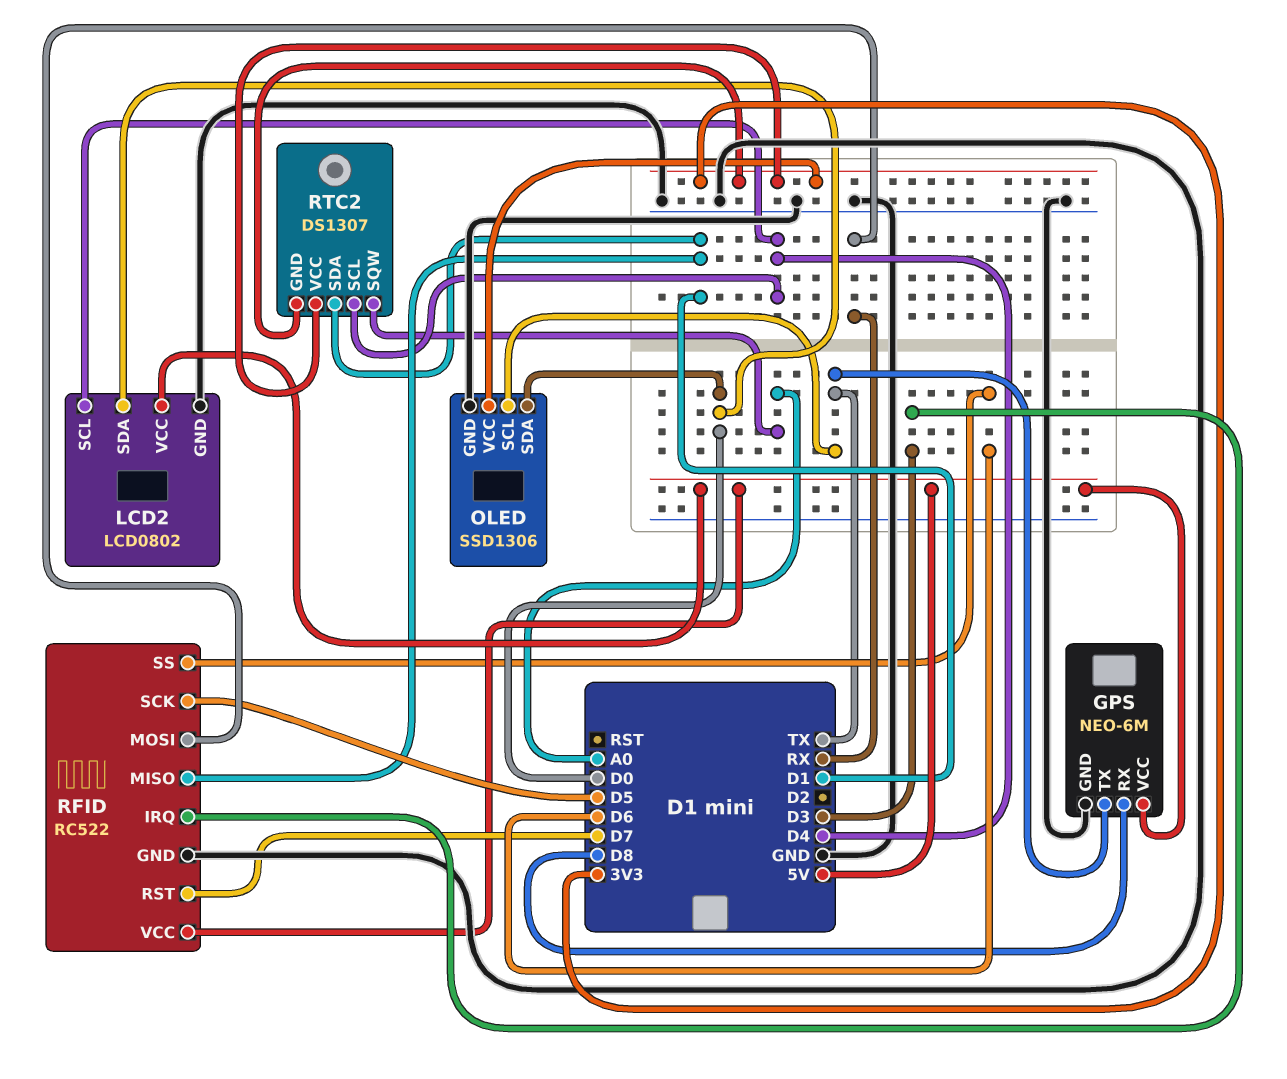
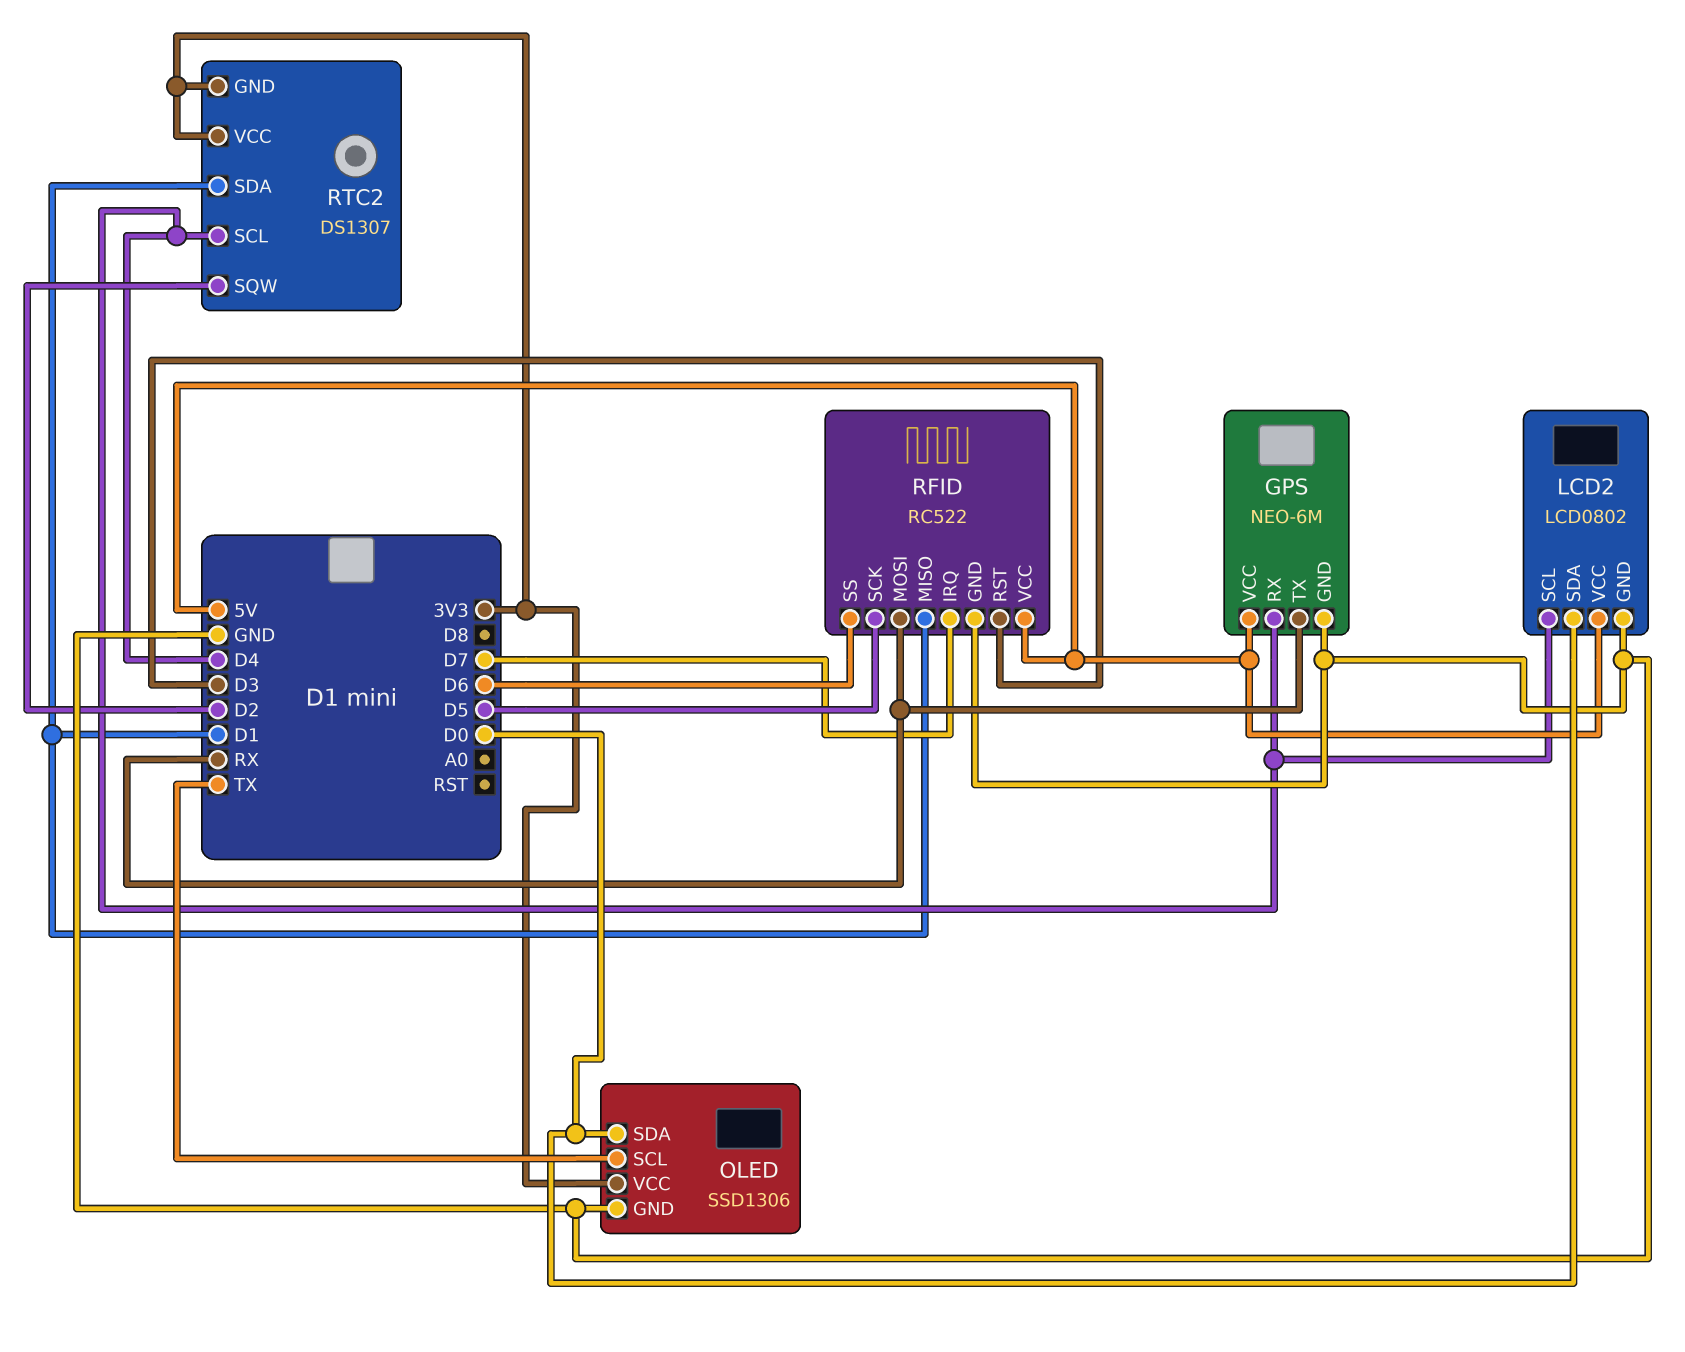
GPS pin RX: D8 -> D4
GPS pin TX: TX -> RX
RFID pin IRQ: D3 -> D7
RFID pin RST: D7 -> D3
RTC2 pin SQW: A0 -> D2

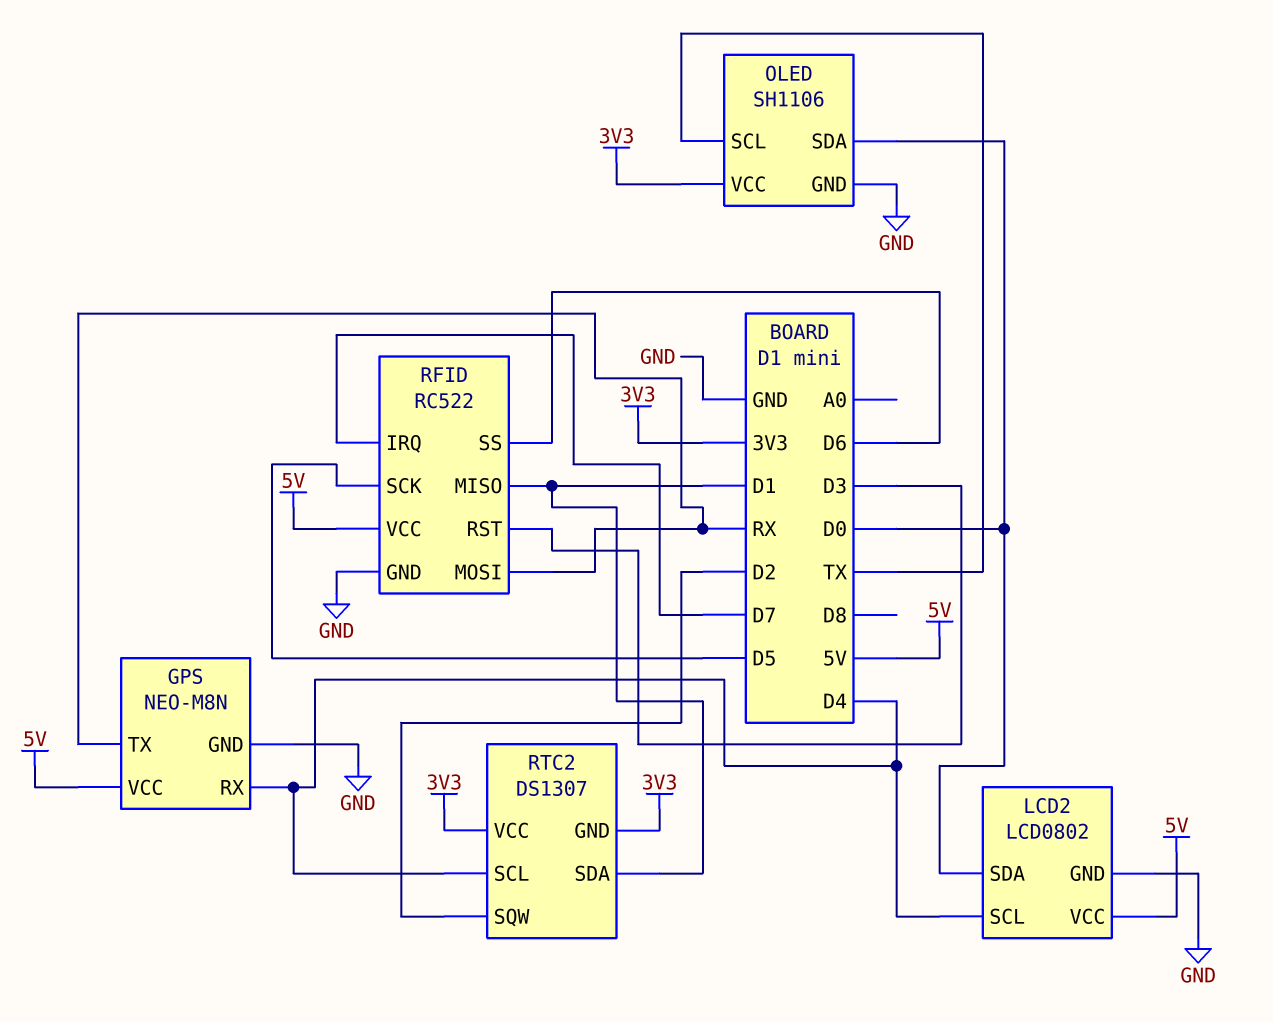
GPS: NEO-6M -> NEO-M8N
OLED: SSD1306 -> SH1106

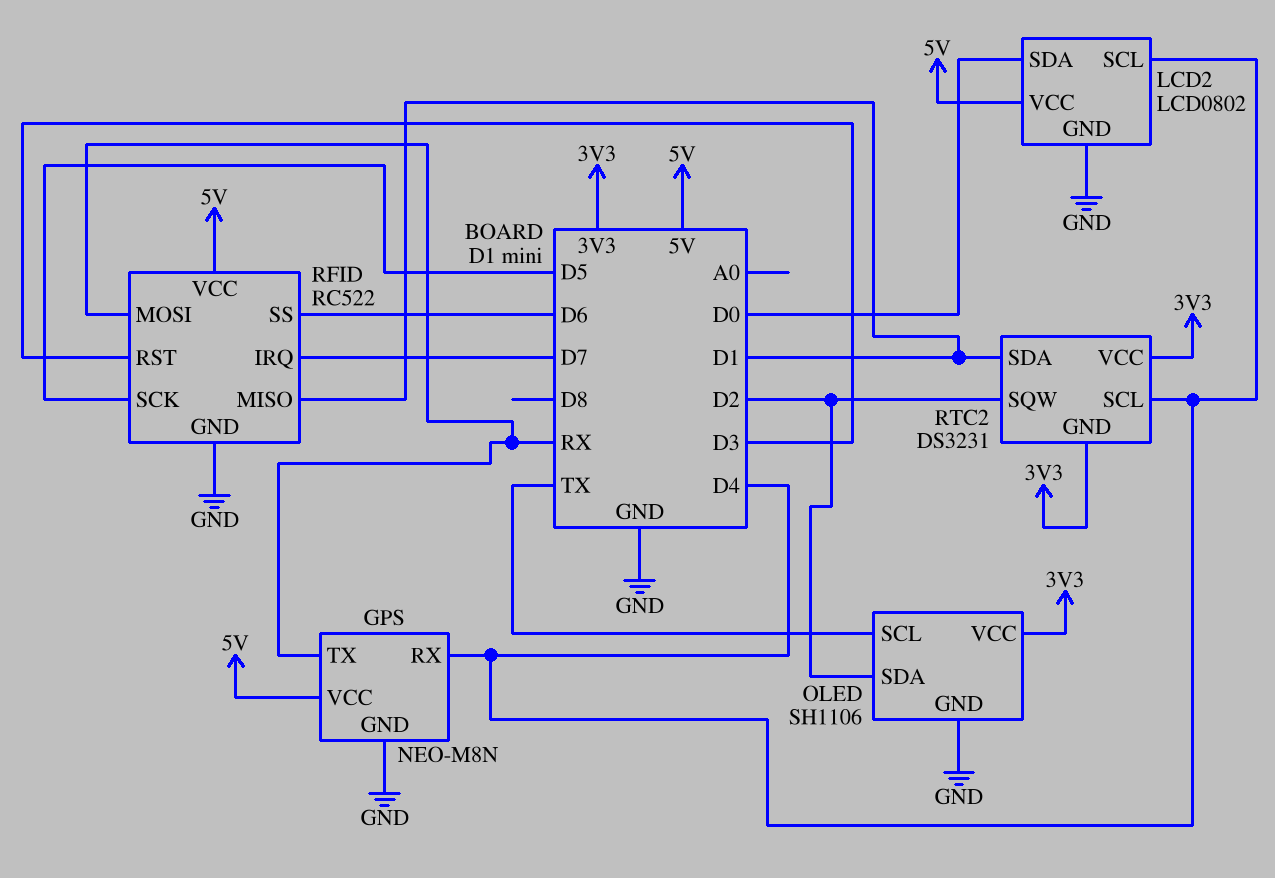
OLED pin SDA: D0 -> D2
RTC2: DS1307 -> DS3231

